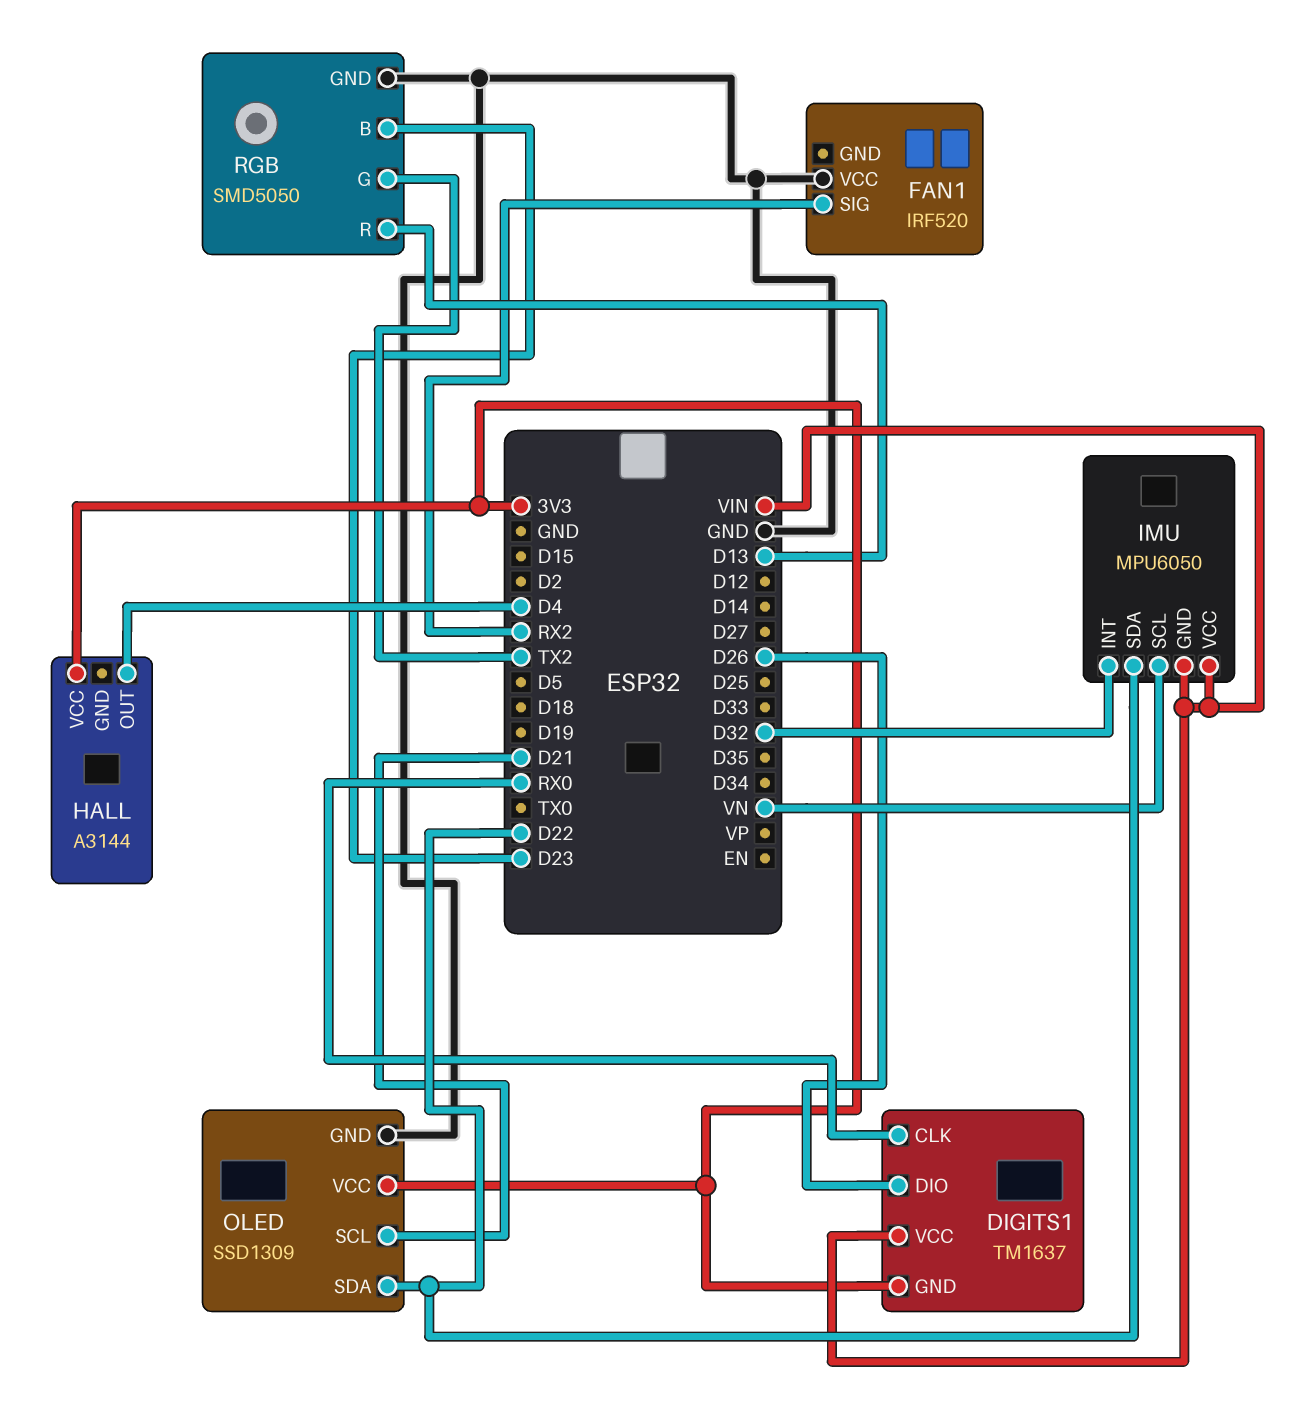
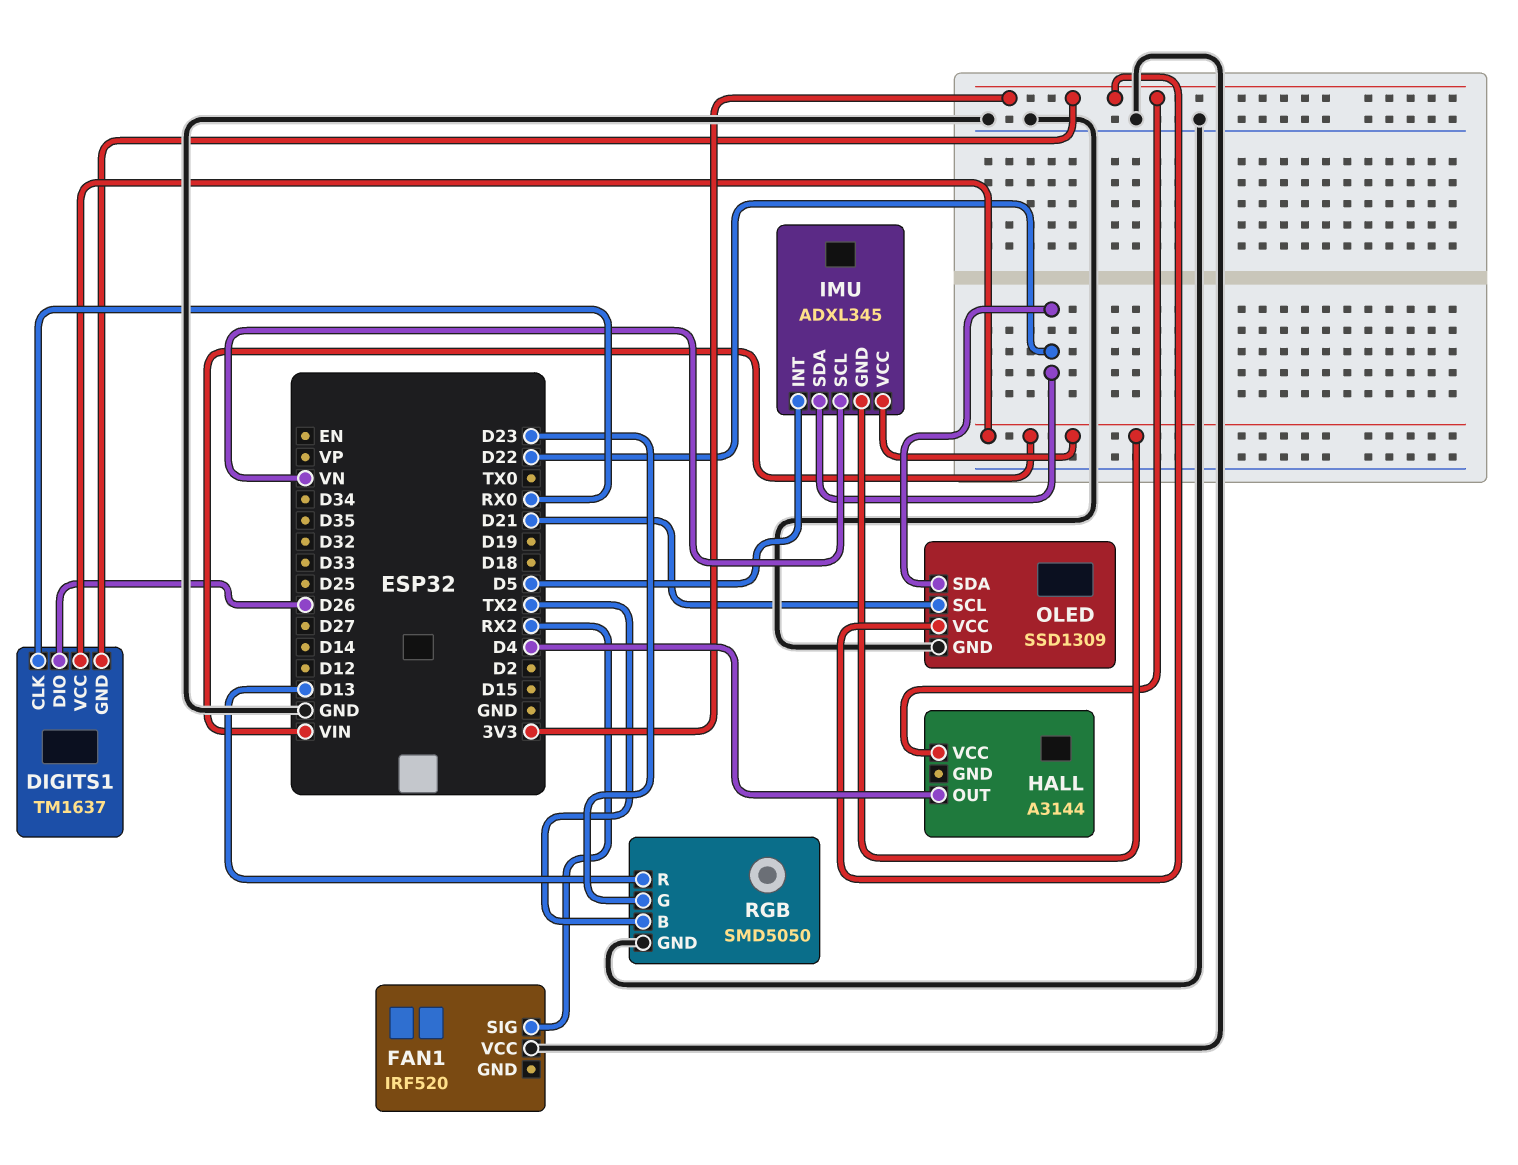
IMU: MPU6050 -> ADXL345
IMU pin INT: D32 -> D5
RGB pin B: D23 -> TX2
RGB pin G: TX2 -> D23

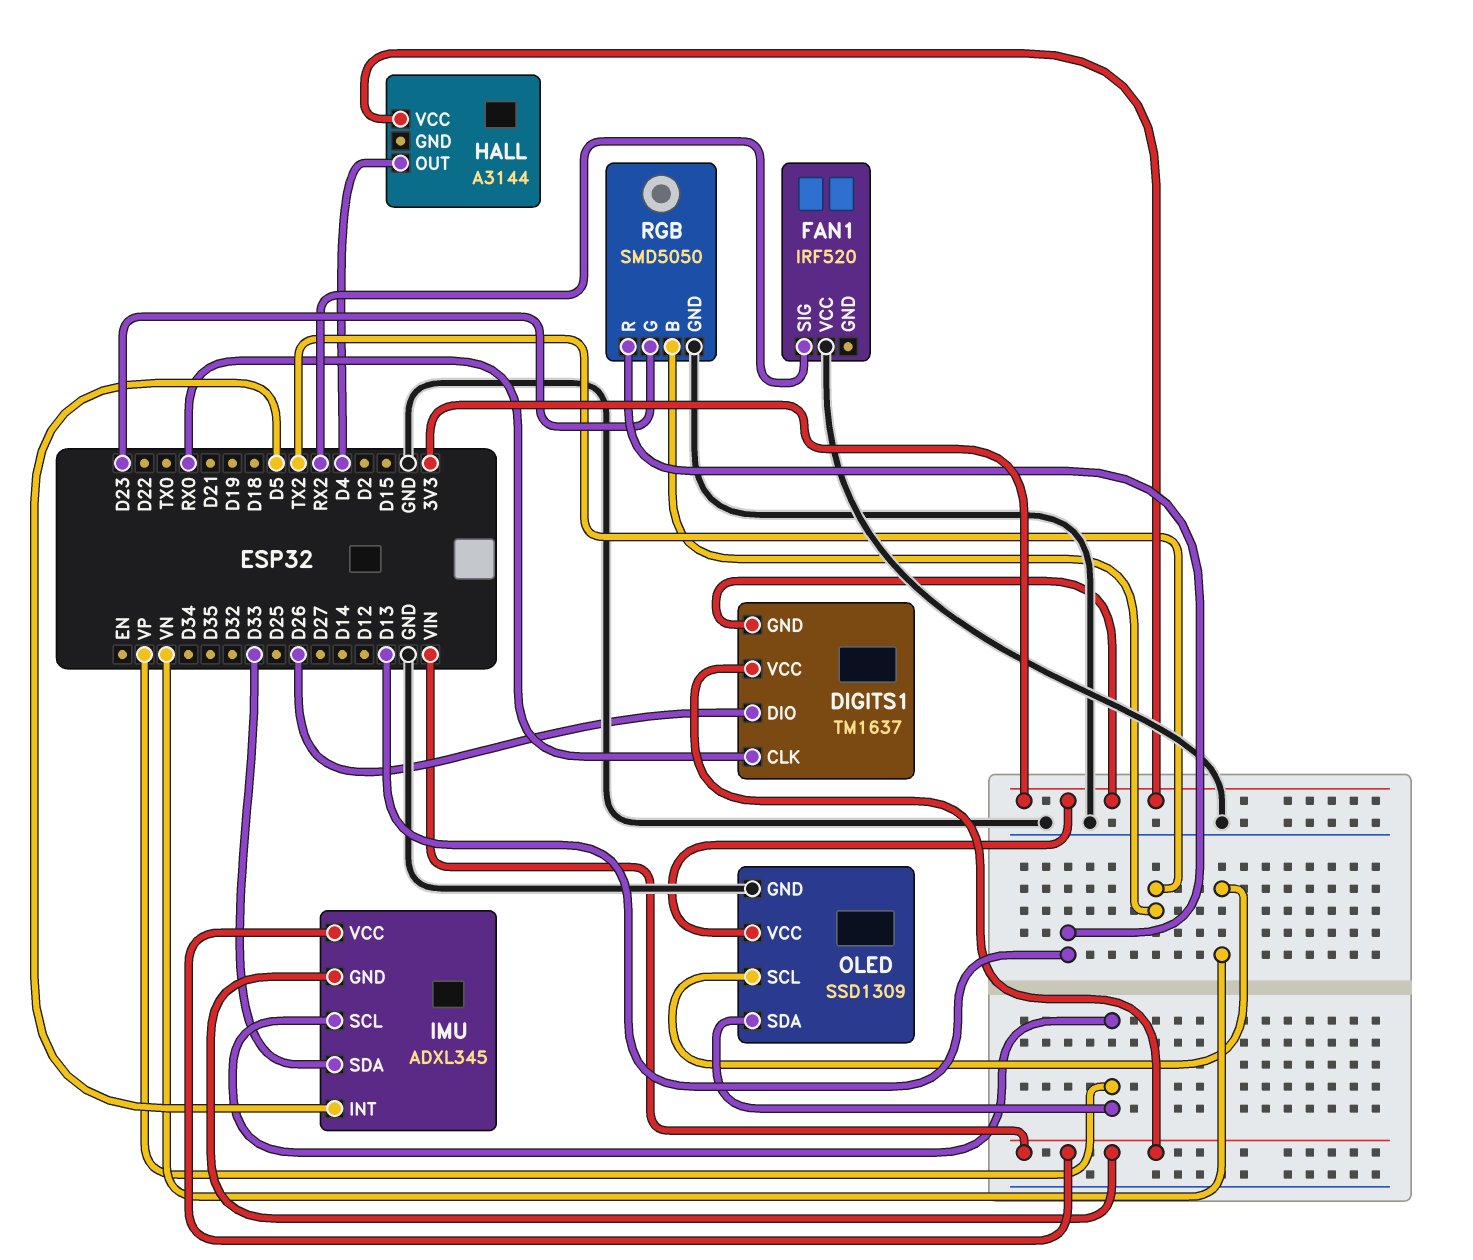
IMU pin SCL: VN -> VP
IMU pin SDA: D22 -> D33
OLED pin SCL: D21 -> VN
OLED pin SDA: D22 -> VP

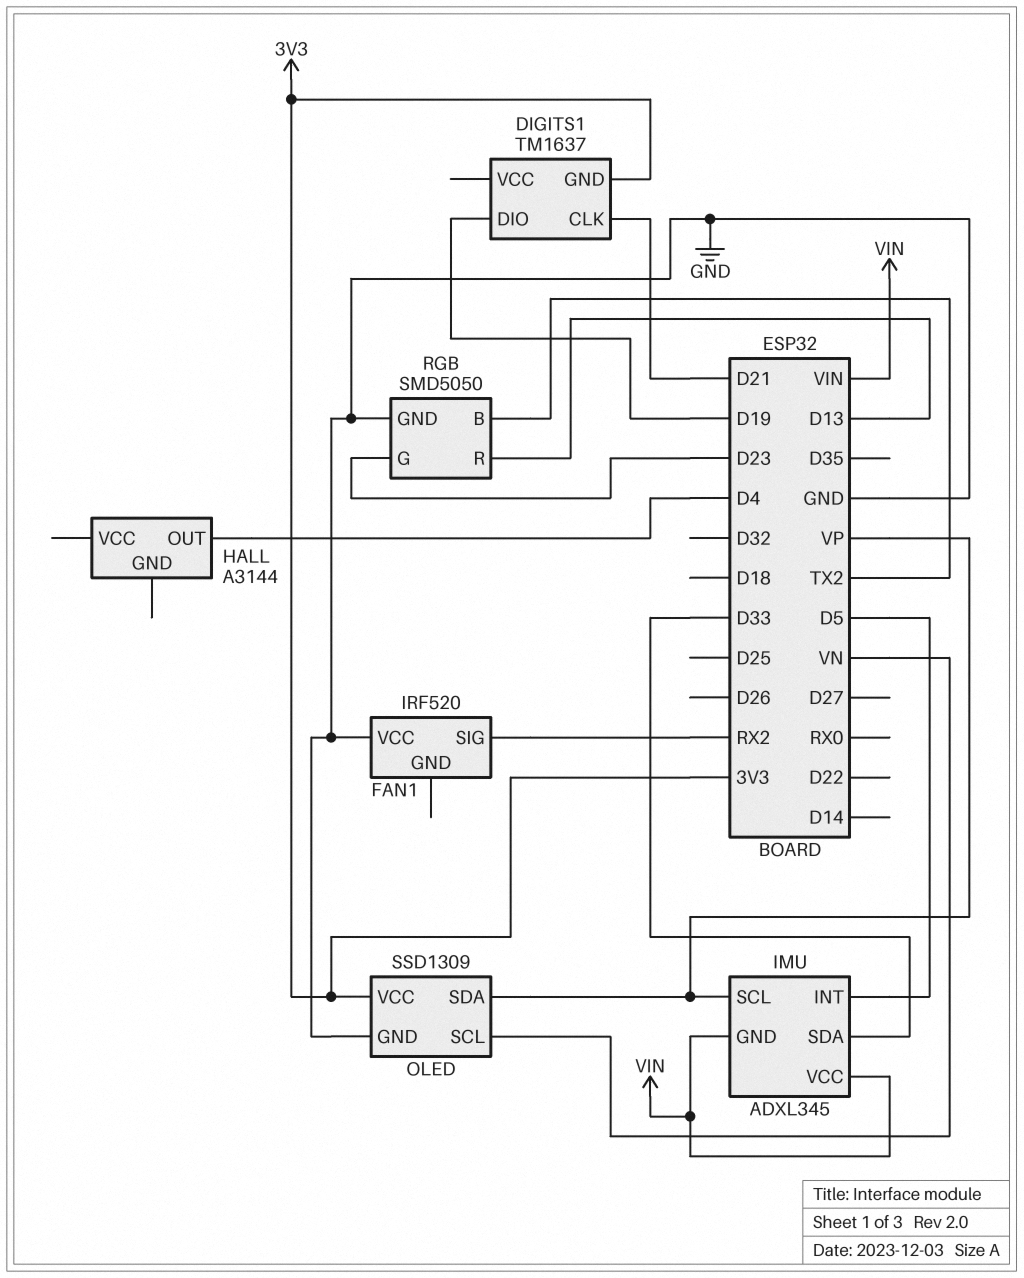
DIGITS1 pin CLK: RX0 -> D21
DIGITS1 pin DIO: D26 -> D19
DIGITS1 pin VCC: VIN -> none
HALL pin VCC: 3V3 -> none

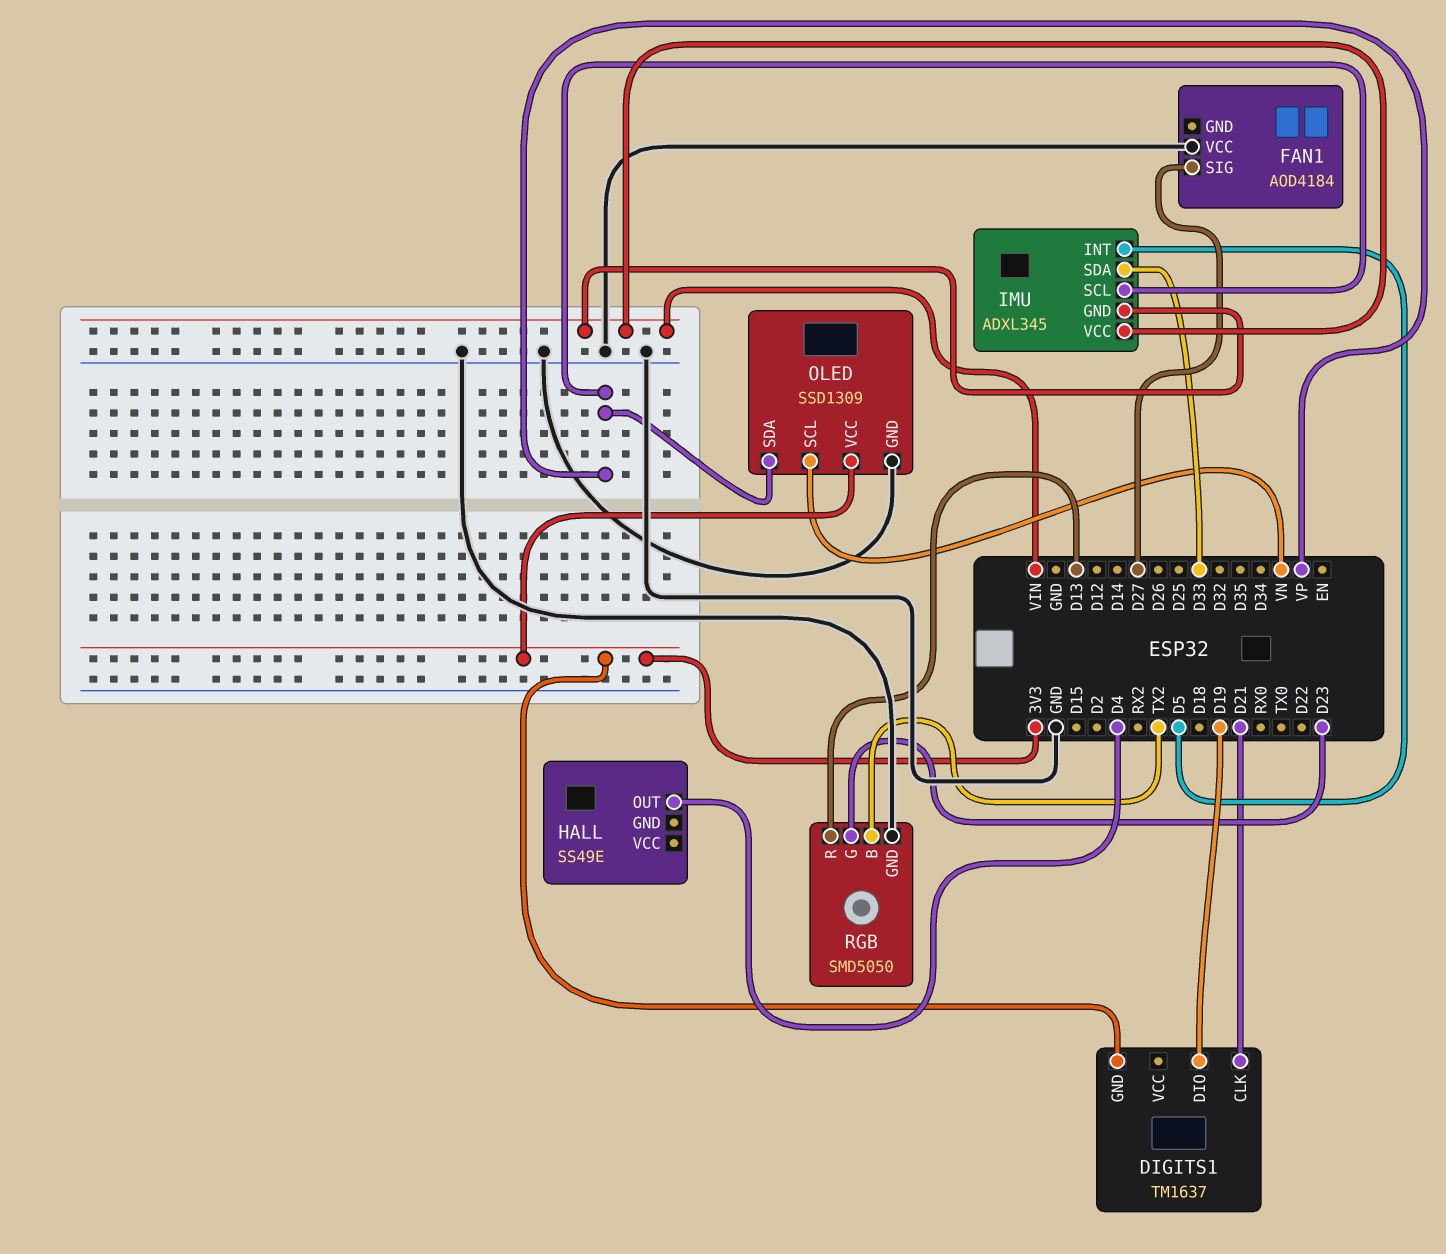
FAN1: IRF520 -> AOD4184
FAN1 pin SIG: RX2 -> D27
HALL: A3144 -> SS49E

